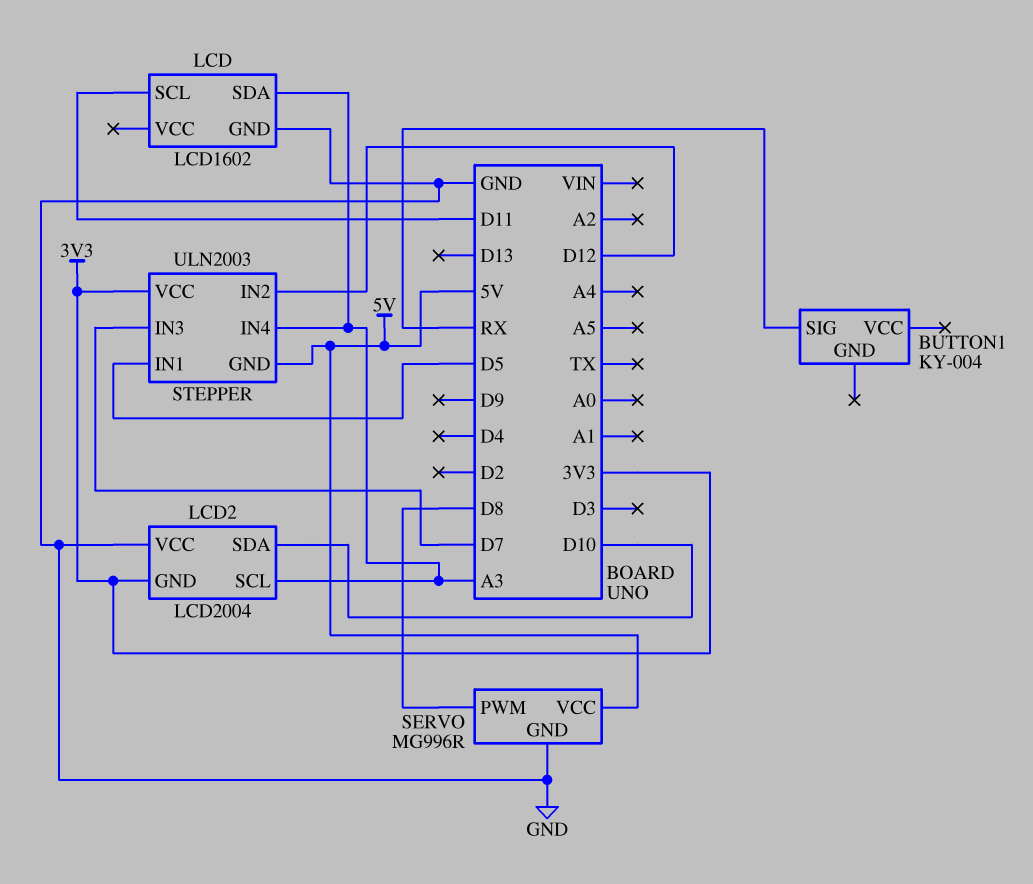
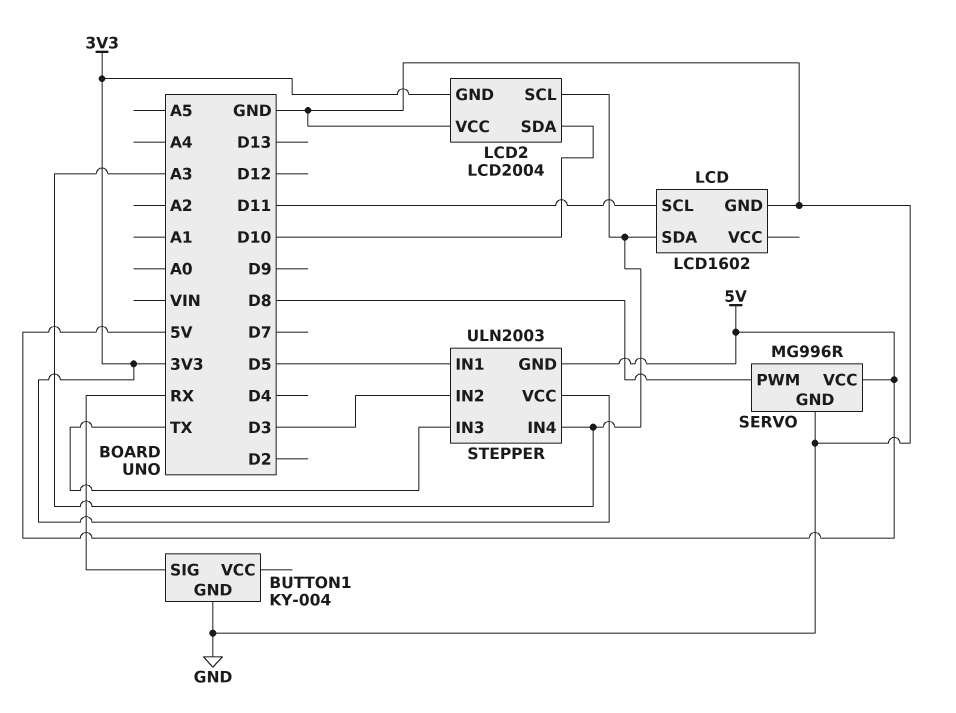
BUTTON1 pin GND: none -> GND
STEPPER pin IN2: D12 -> D3
STEPPER pin IN3: D7 -> TX

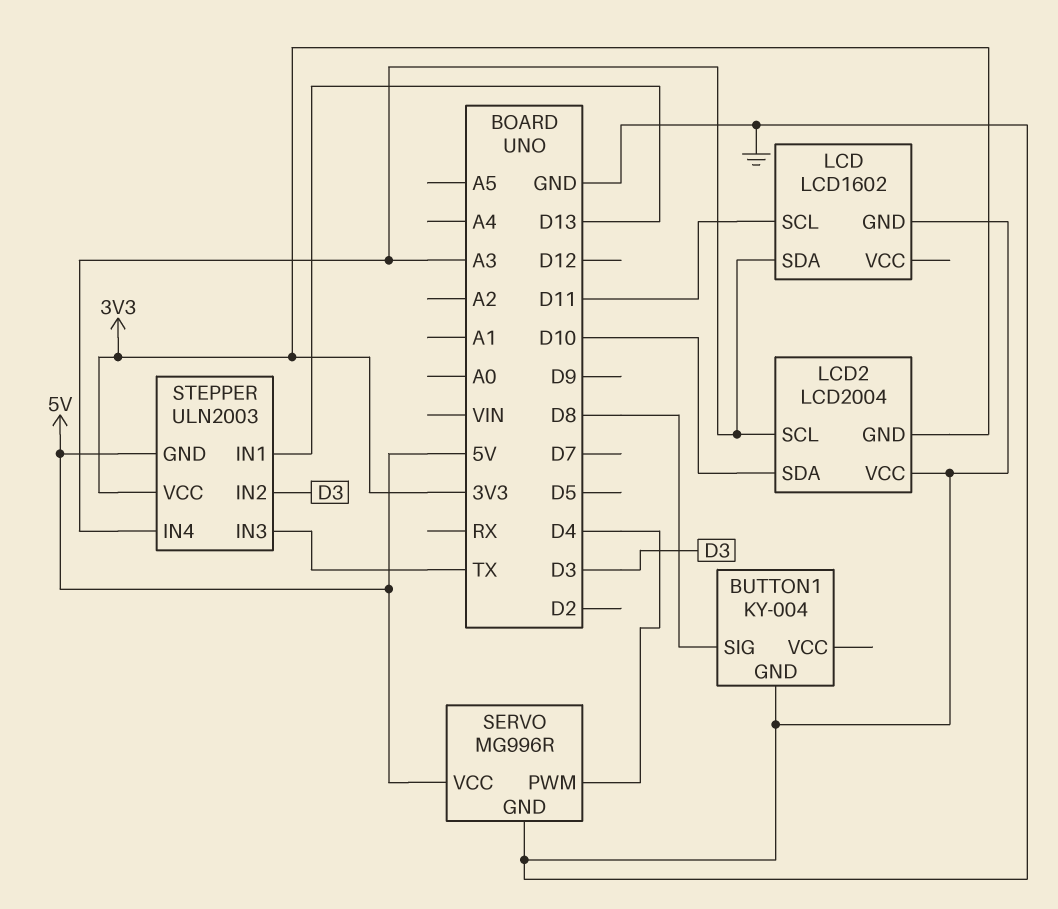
BUTTON1 pin SIG: RX -> D8
SERVO pin PWM: D8 -> D4
STEPPER pin IN1: D5 -> D13

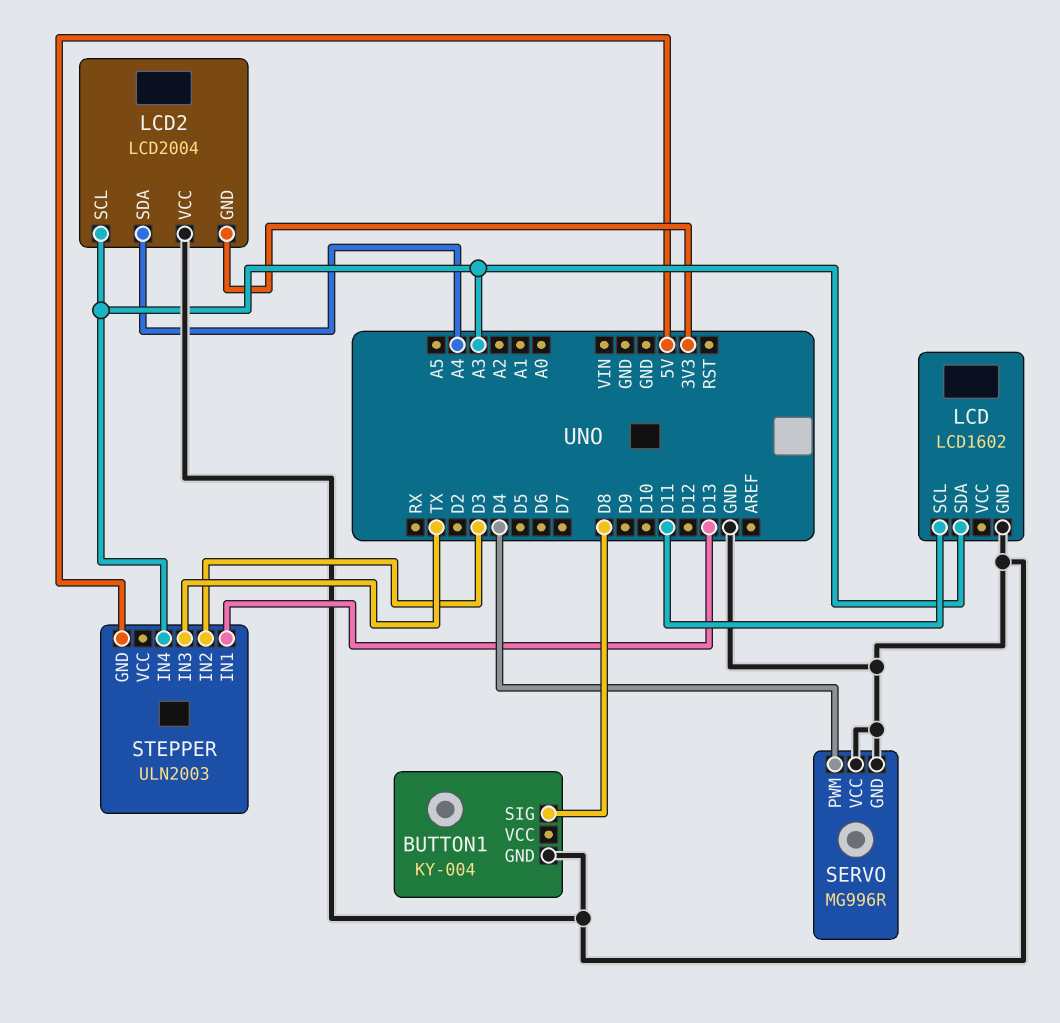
LCD2 pin SDA: D10 -> A4
SERVO pin VCC: 5V -> GND
STEPPER pin VCC: 3V3 -> none

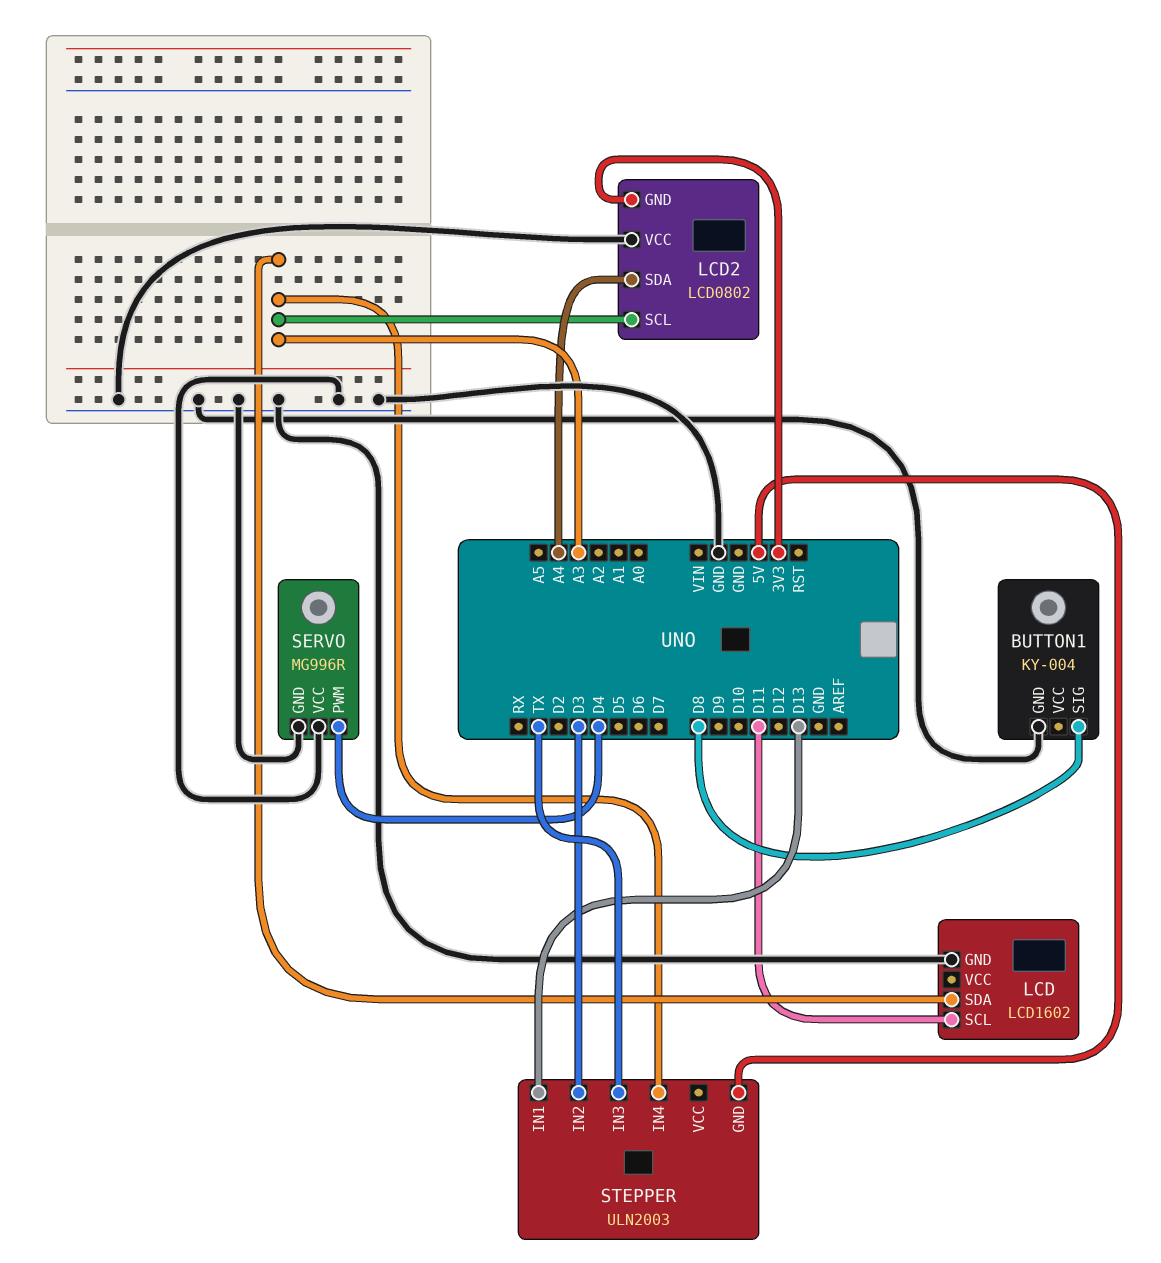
LCD2: LCD2004 -> LCD0802

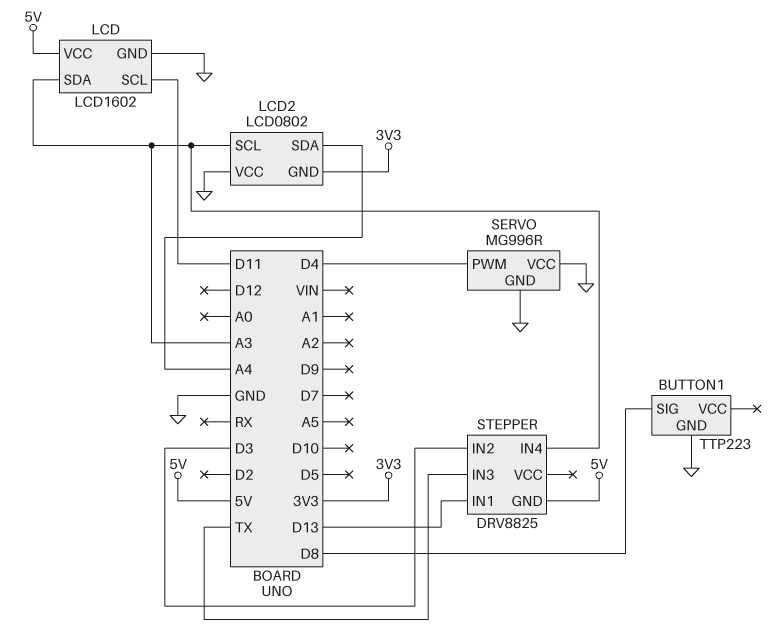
BUTTON1: KY-004 -> TTP223
LCD pin VCC: none -> 5V
STEPPER: ULN2003 -> DRV8825

